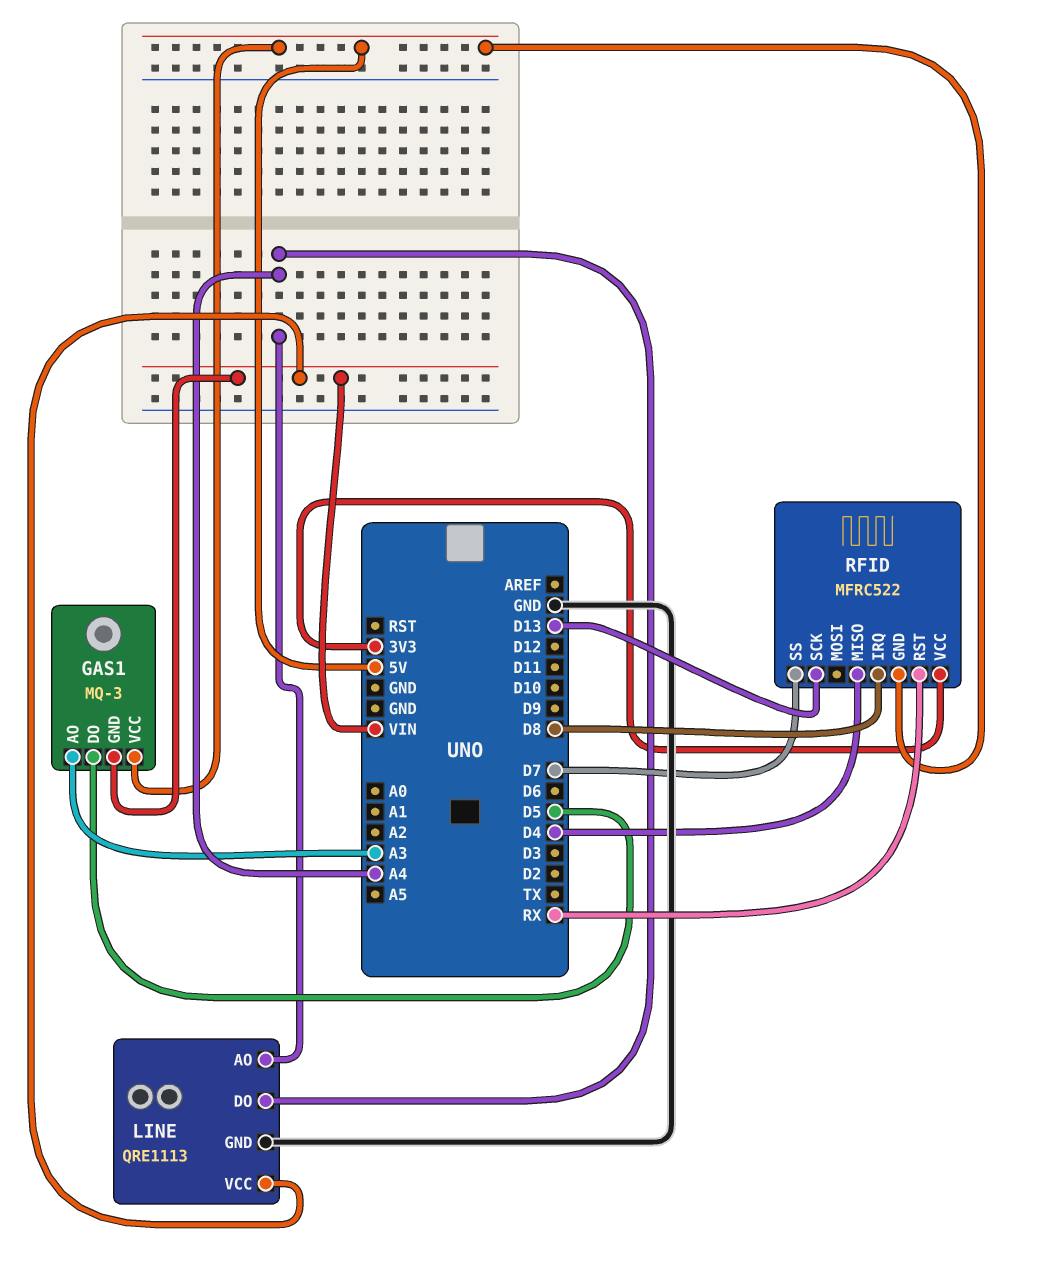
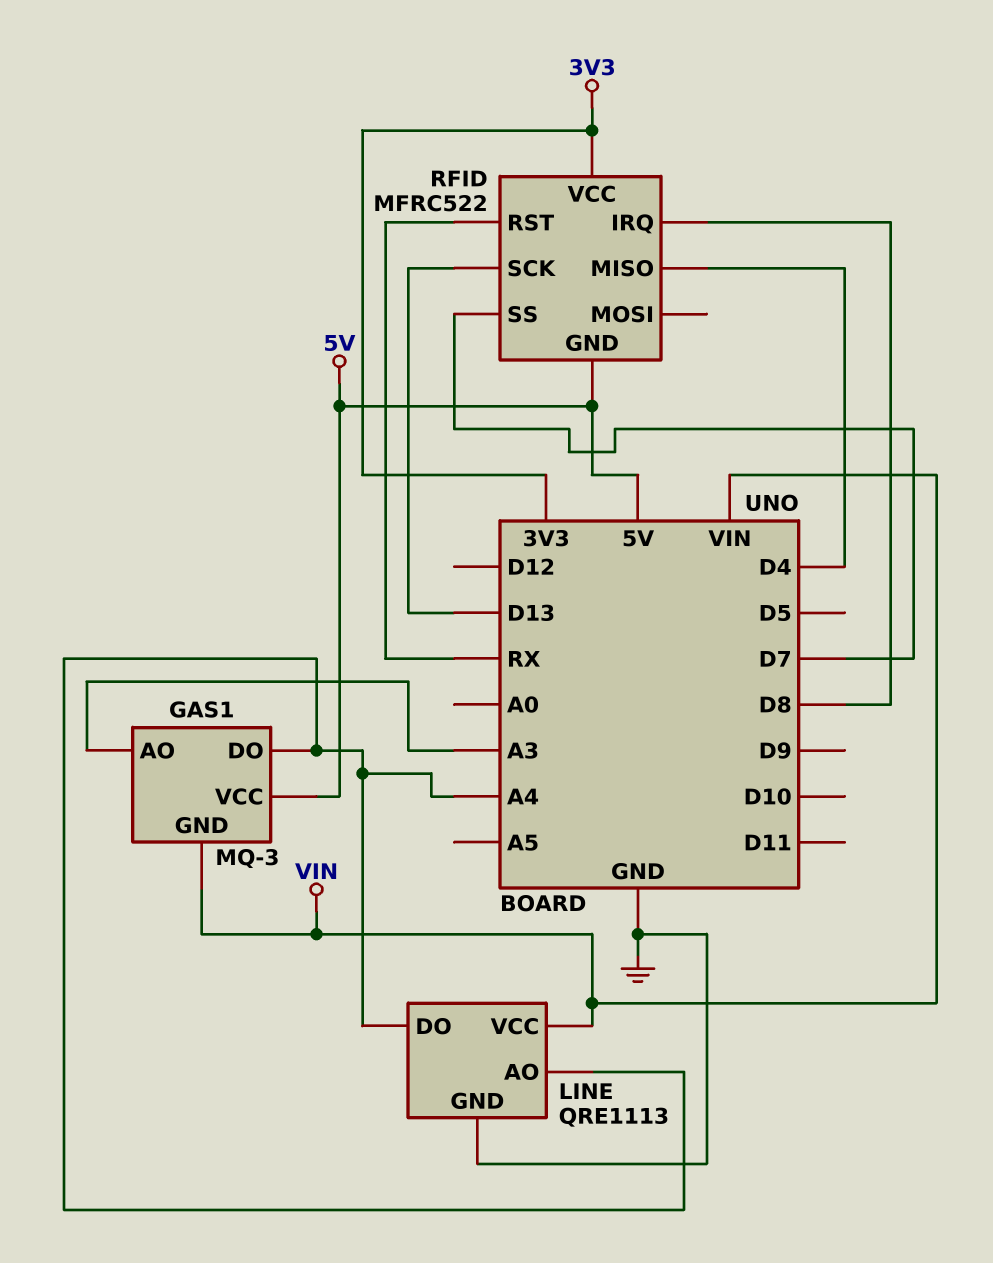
GAS1 pin DO: D5 -> A4

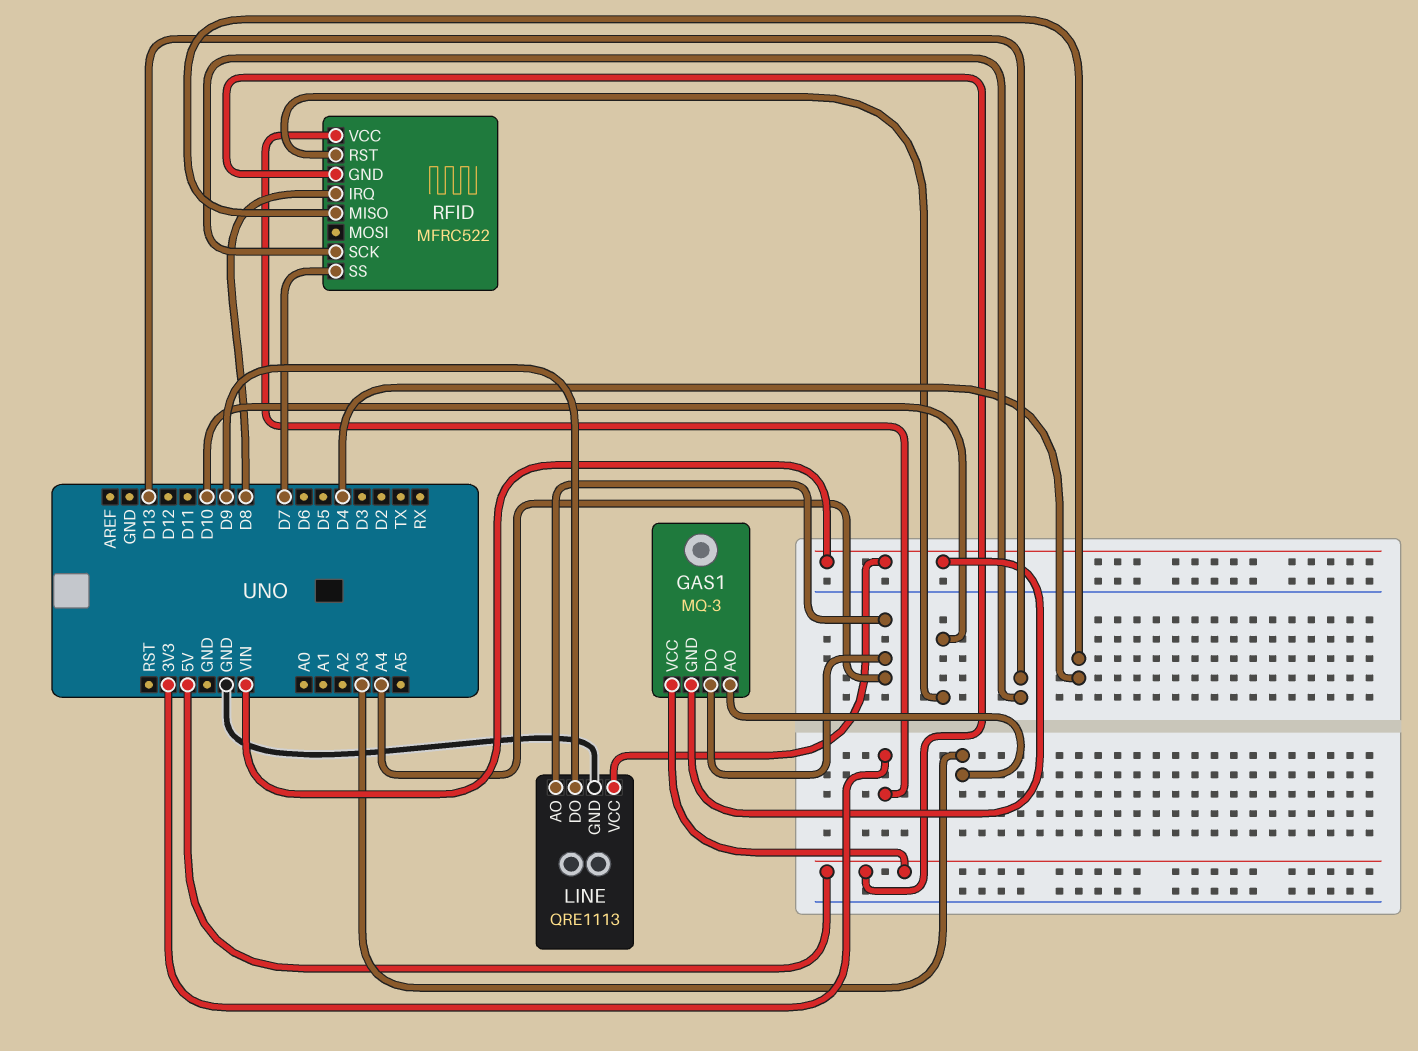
LINE pin DO: A4 -> D9
RFID pin RST: RX -> D10

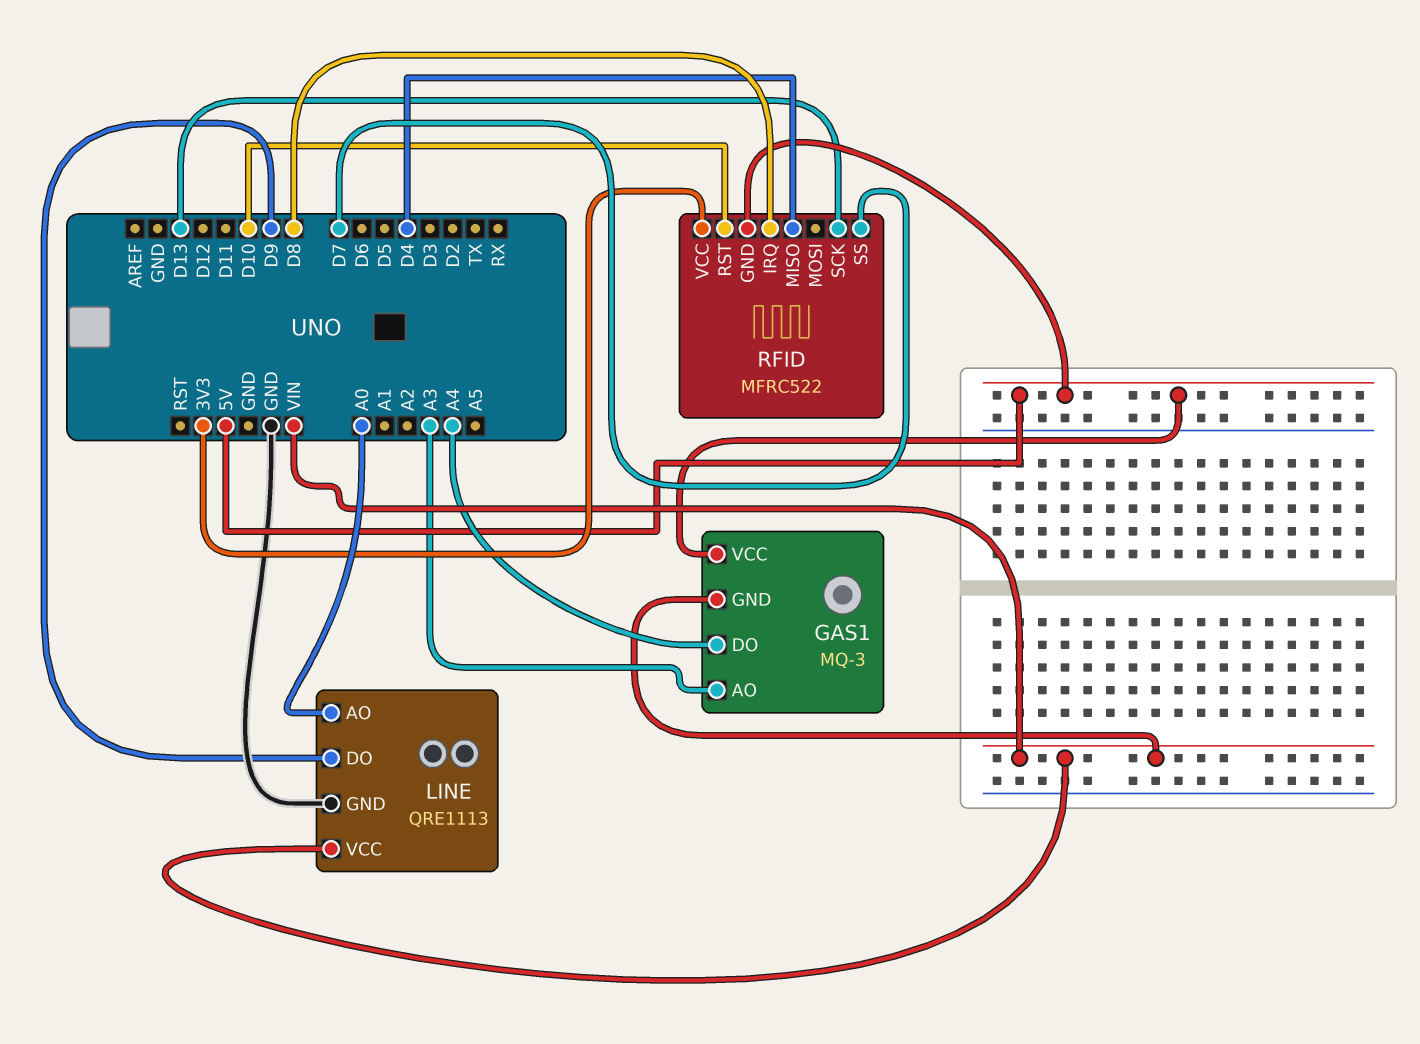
LINE pin AO: A4 -> A0

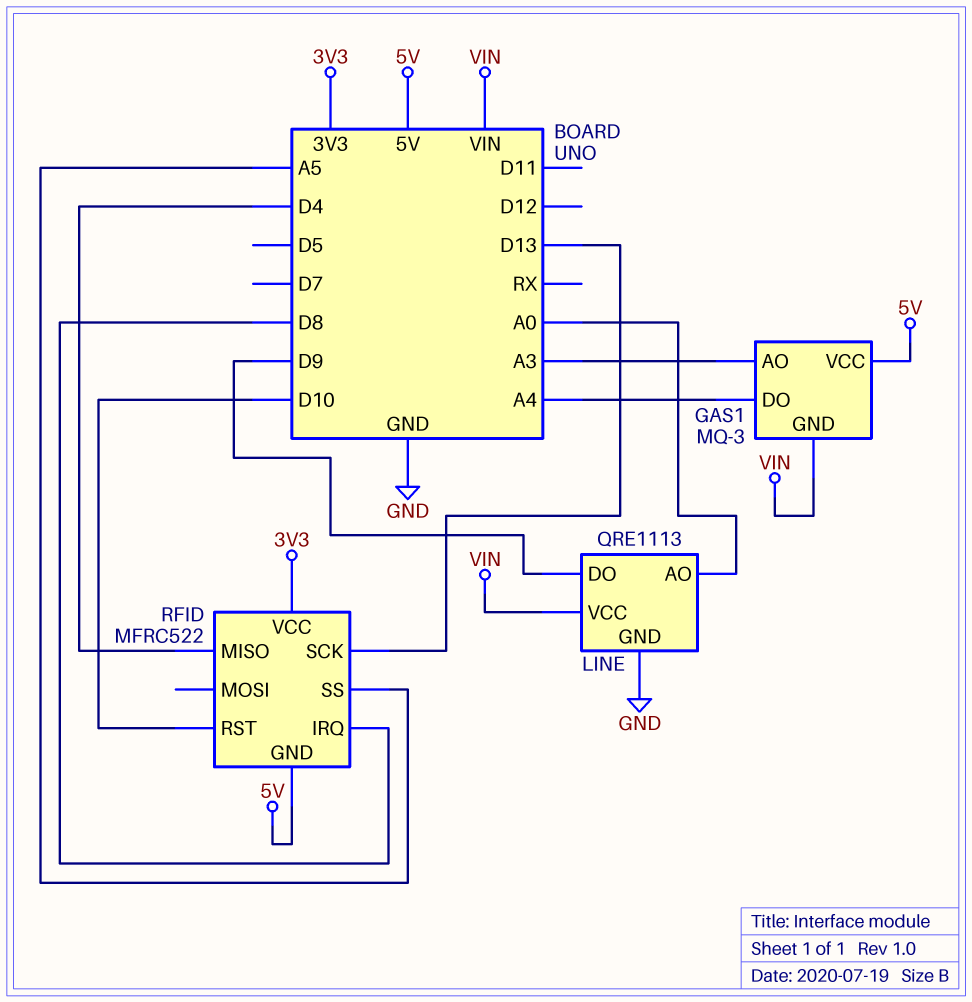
RFID pin SS: D7 -> A5

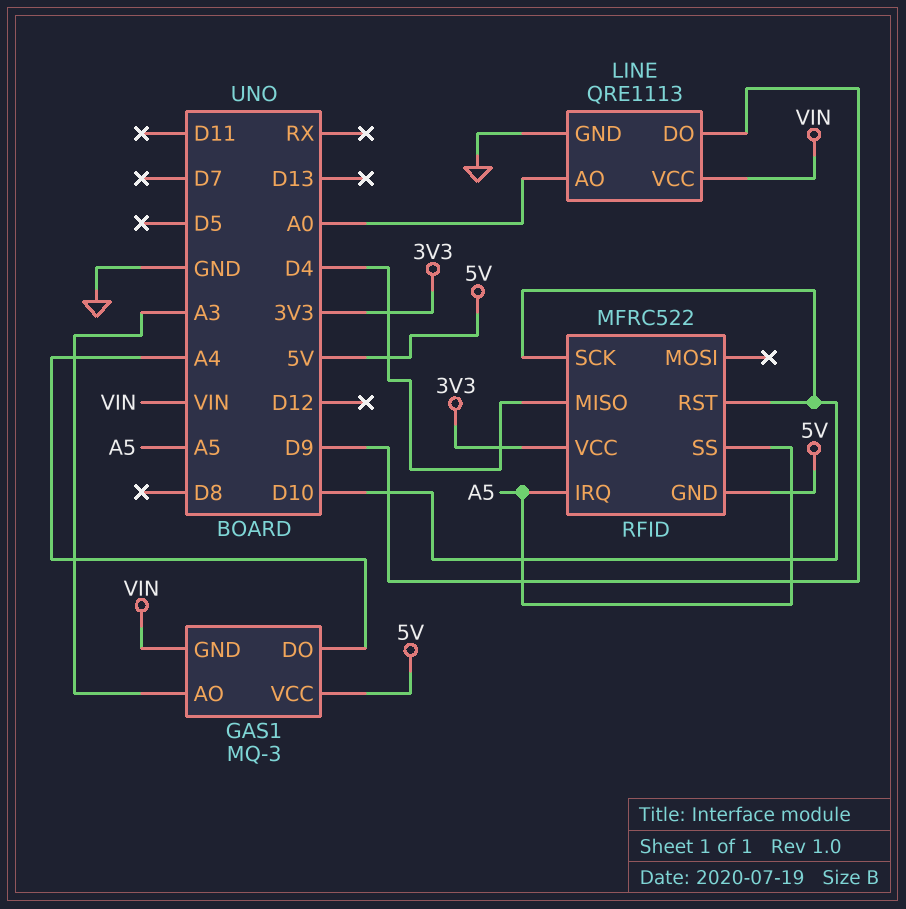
RFID pin IRQ: D8 -> A5
RFID pin SCK: D13 -> D10

